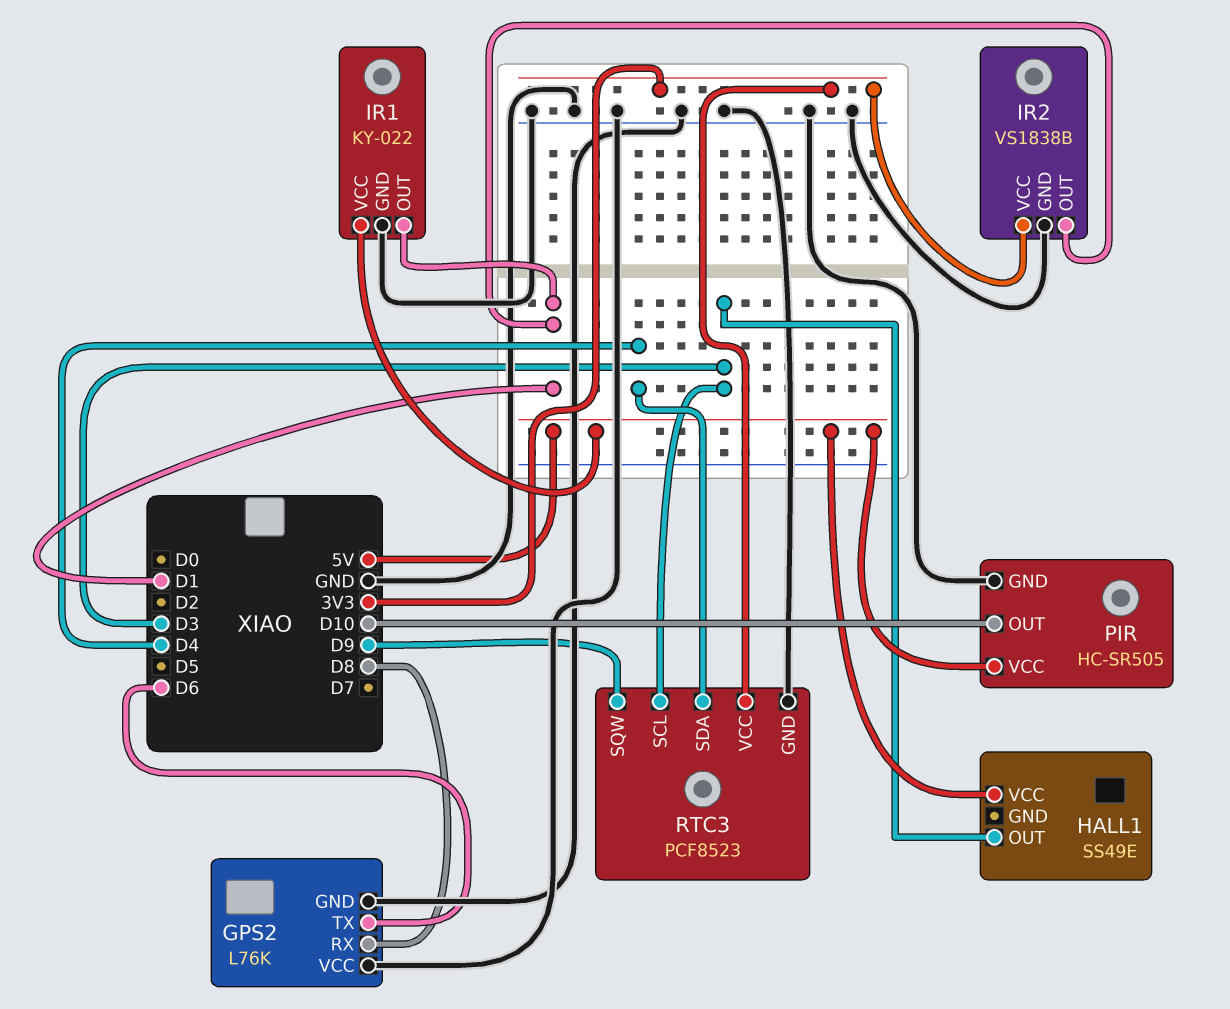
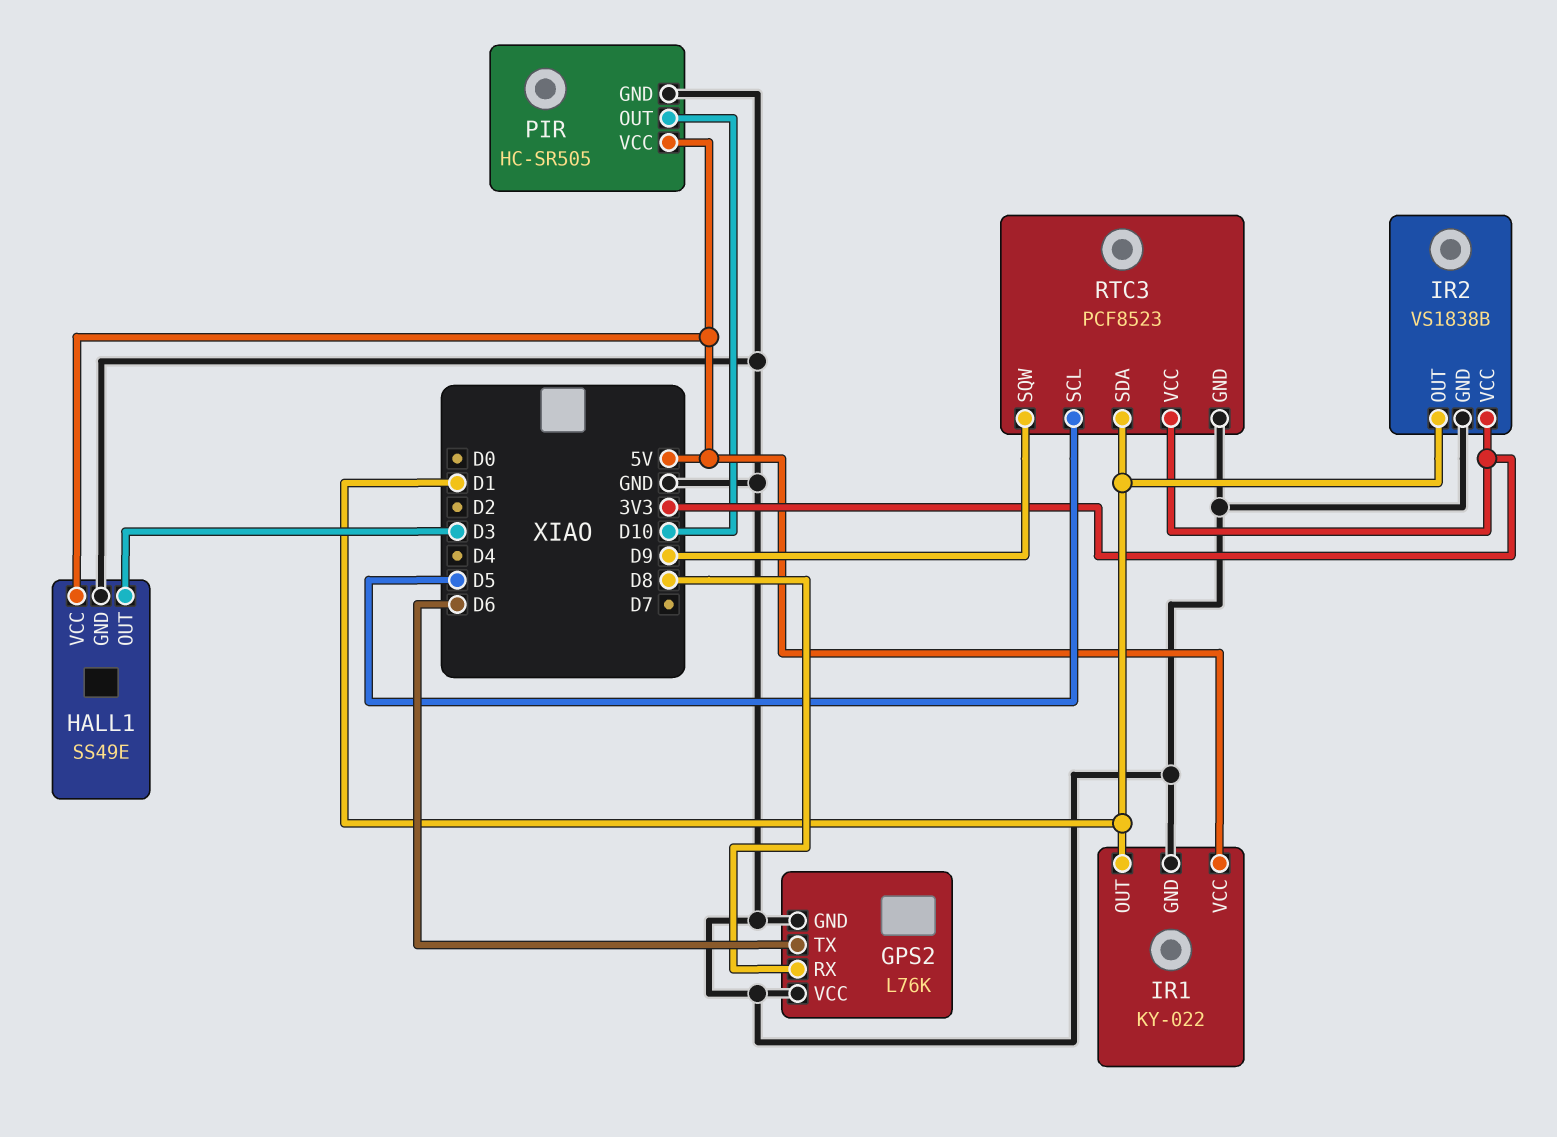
HALL1 pin GND: none -> GND
RTC3 pin SCL: D3 -> D5
RTC3 pin SDA: D4 -> D1

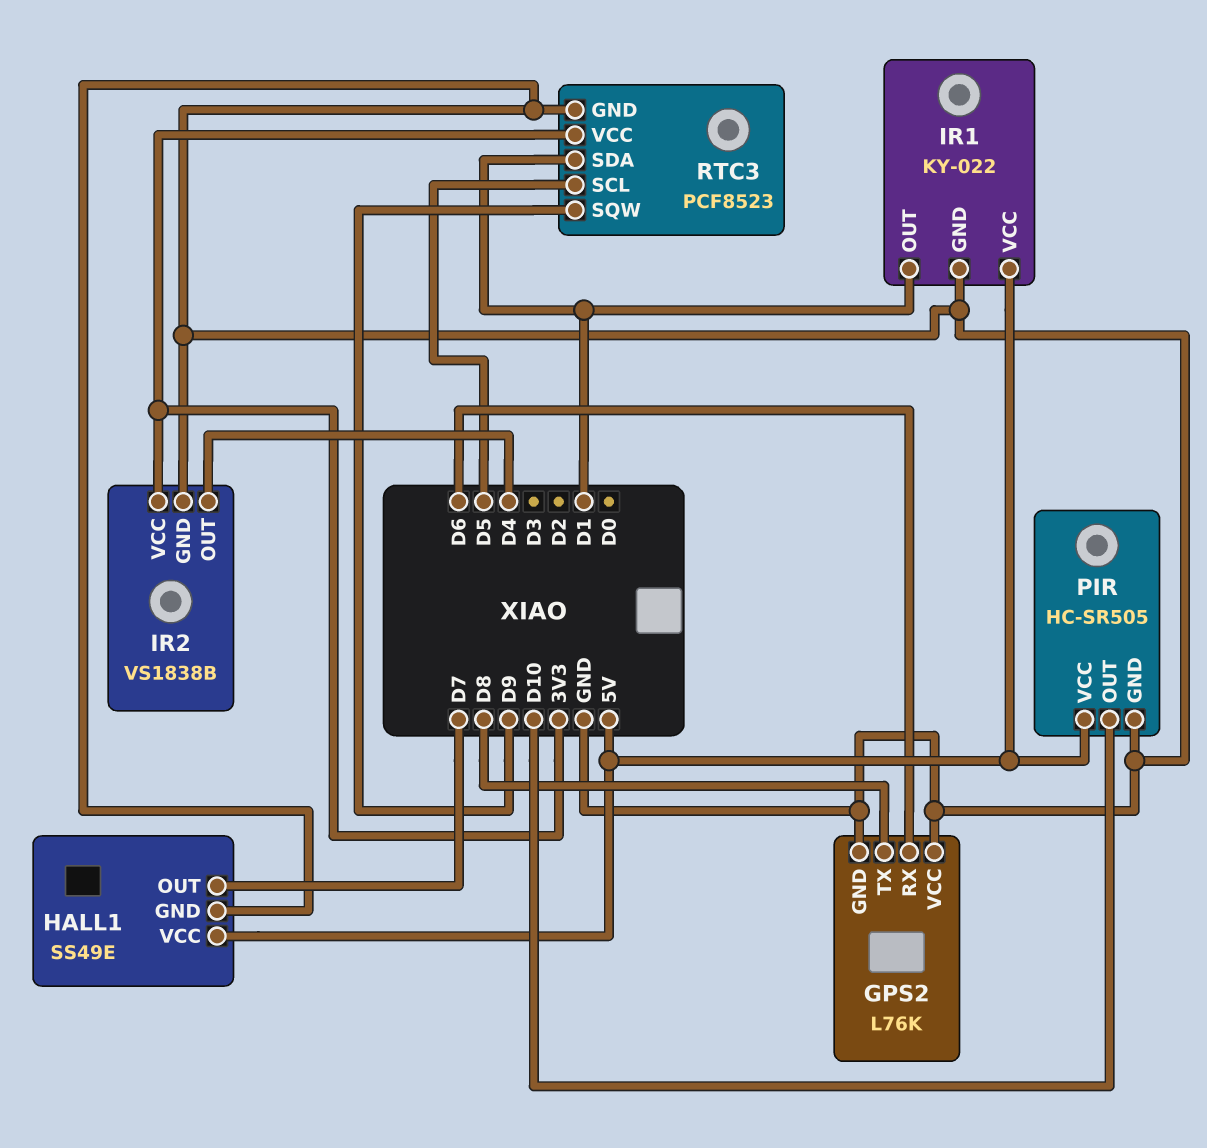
GPS2 pin RX: D8 -> D6
GPS2 pin TX: D6 -> D8
HALL1 pin OUT: D3 -> D7
IR2 pin OUT: D1 -> D4

